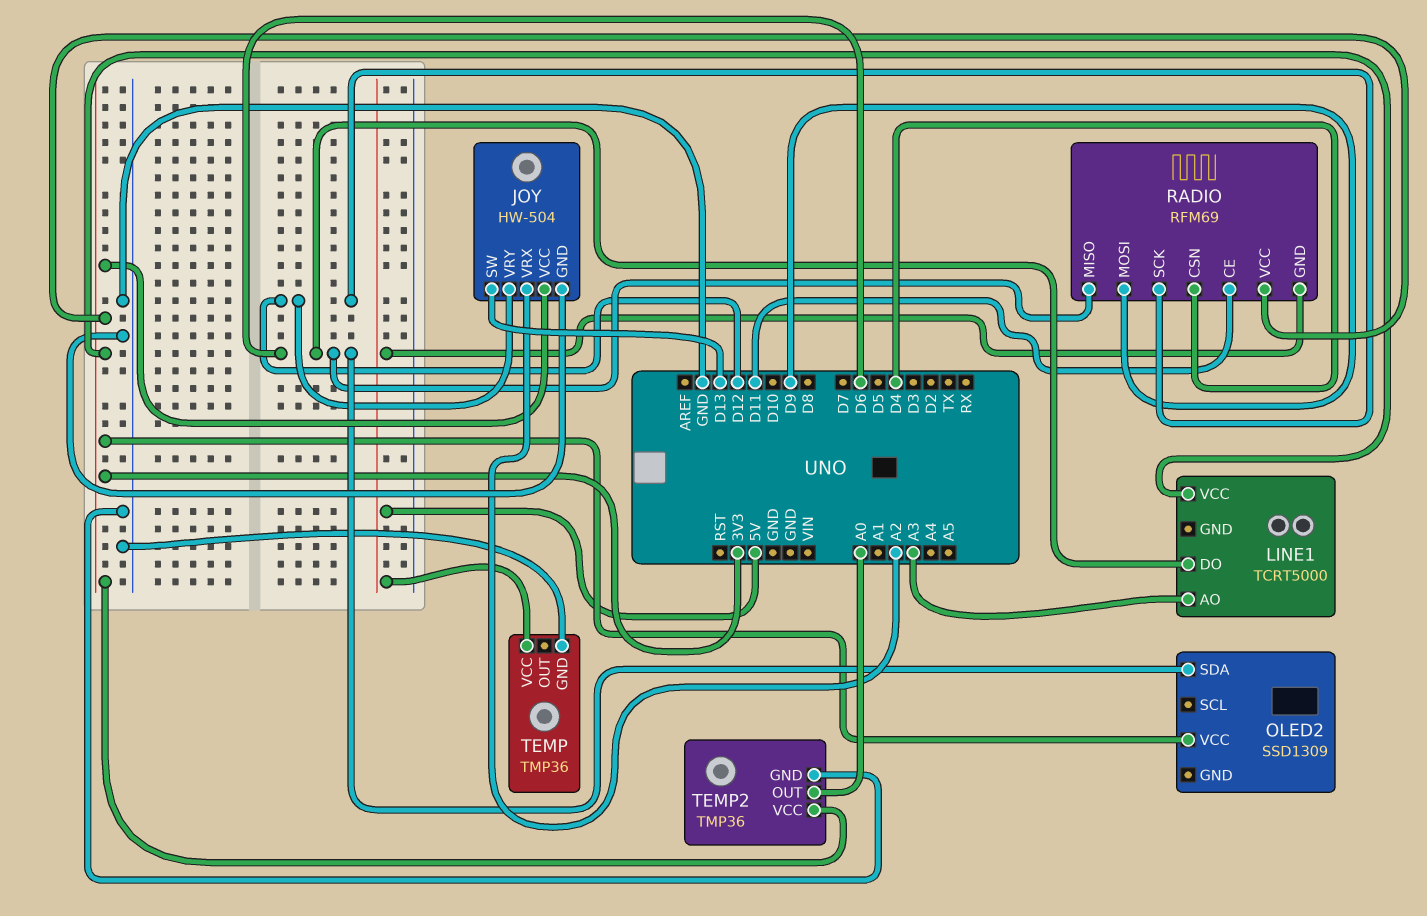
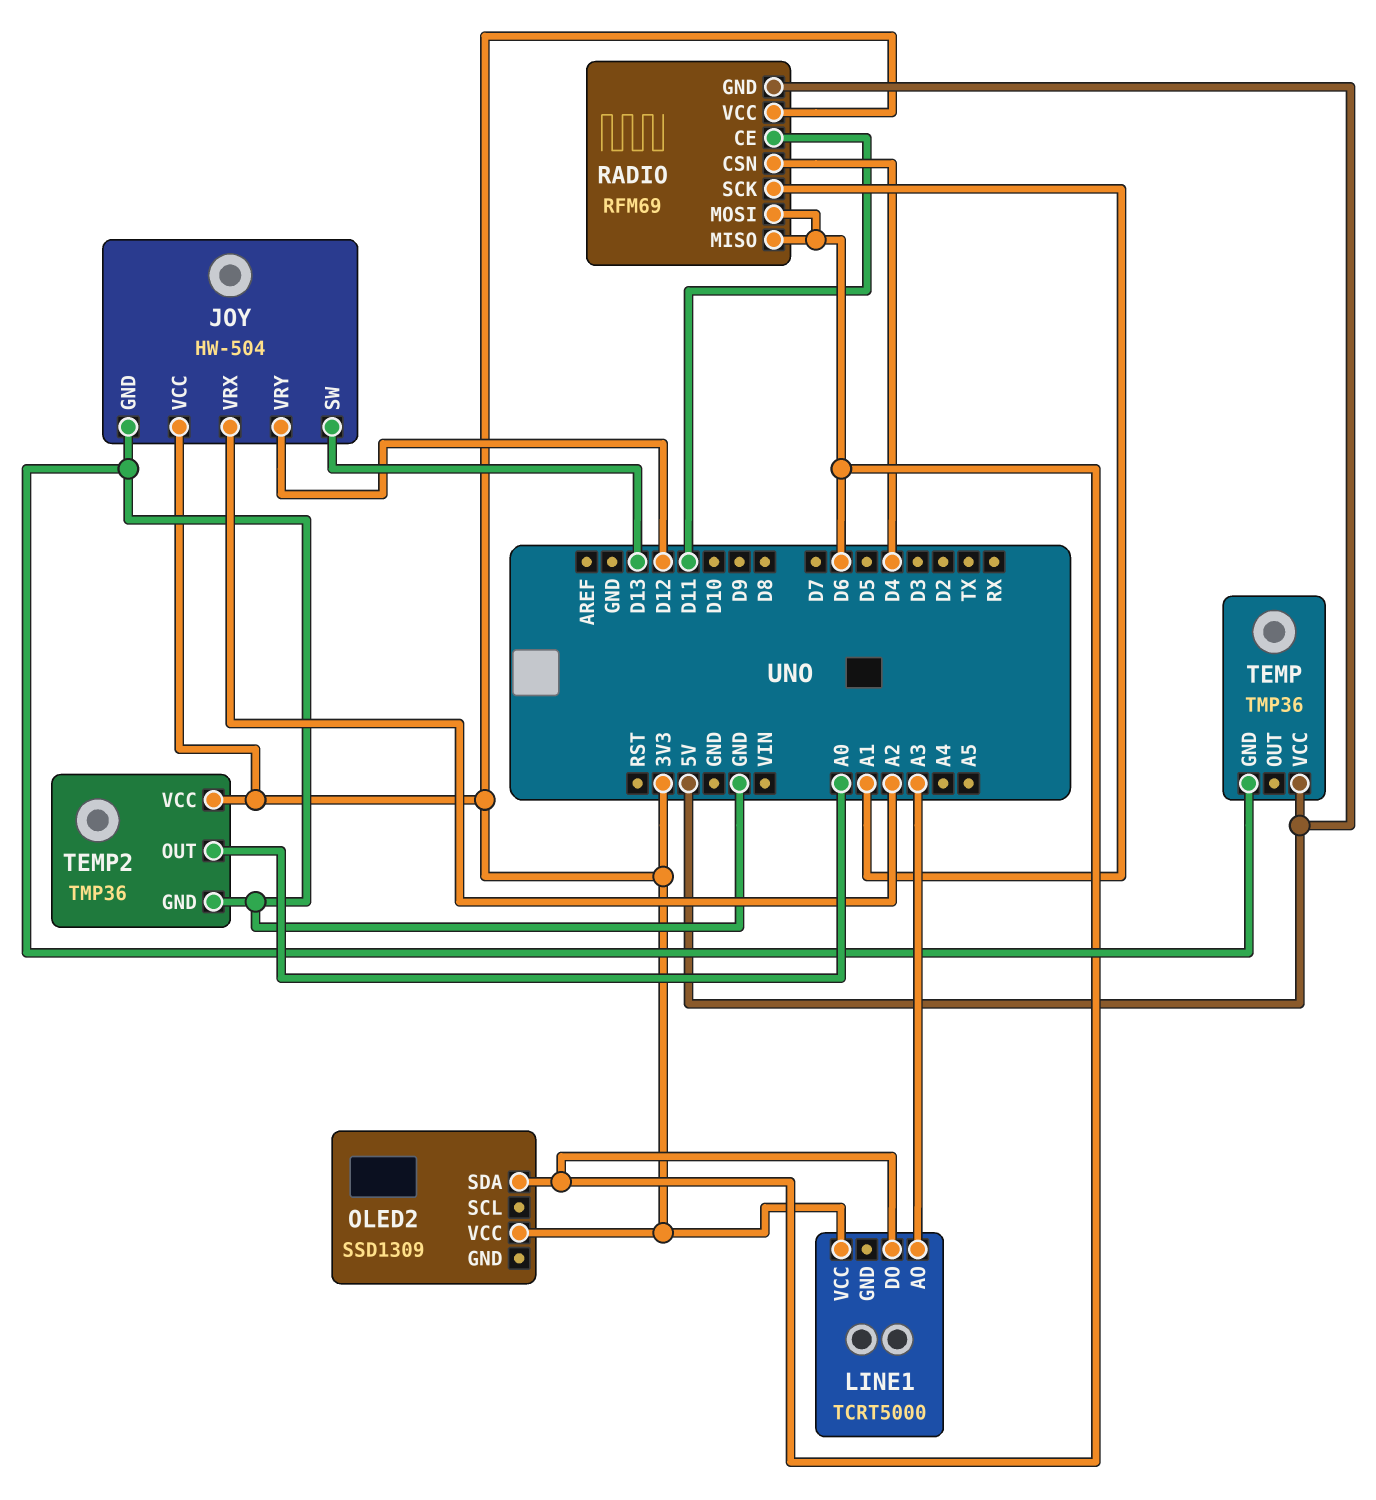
RADIO pin MOSI: D9 -> D6
RADIO pin SCK: D12 -> A1

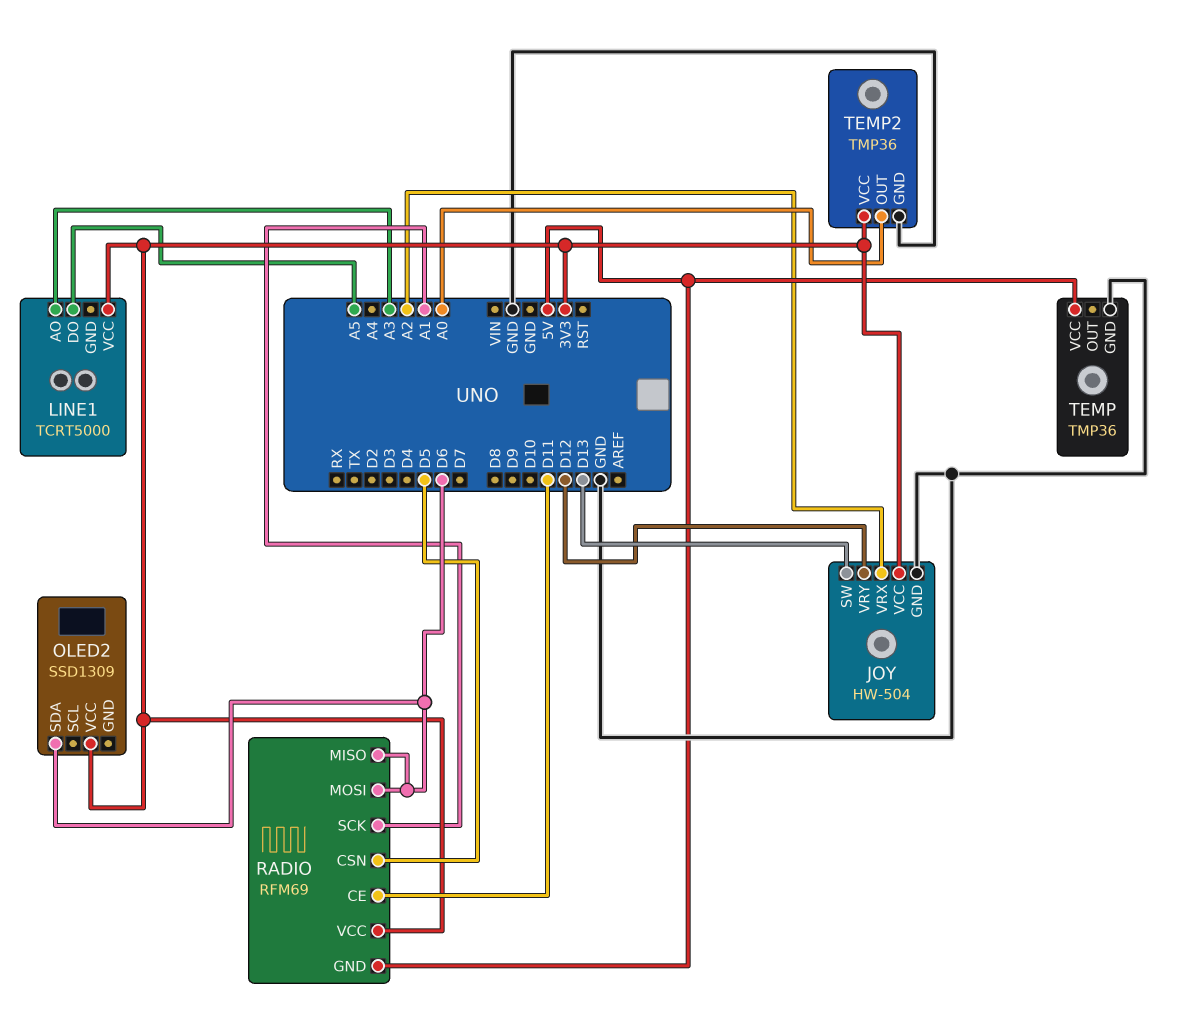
LINE1 pin DO: D6 -> A5
RADIO pin CSN: D4 -> D5

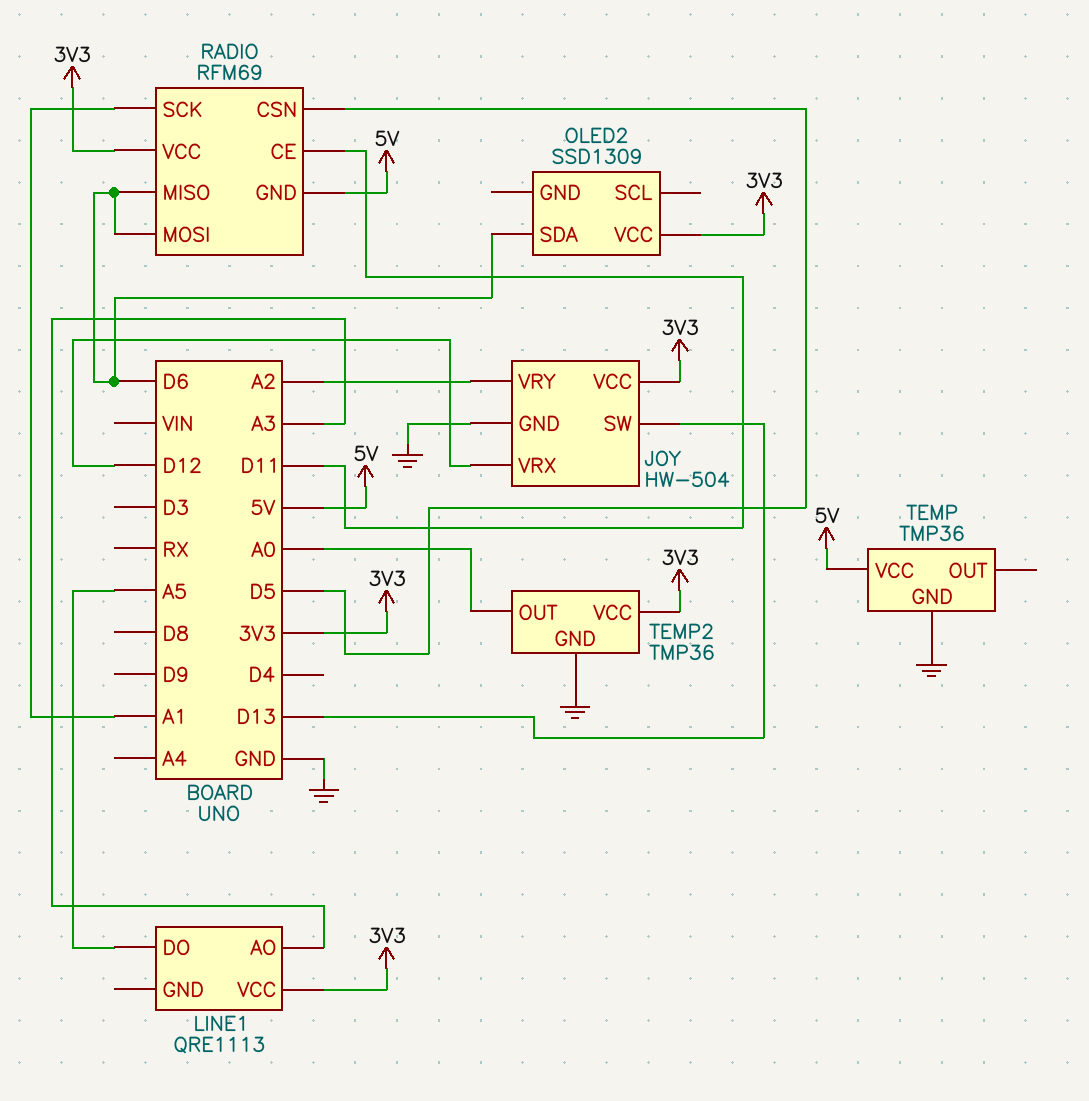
JOY pin VRX: A2 -> D12
JOY pin VRY: D12 -> A2
LINE1: TCRT5000 -> QRE1113

